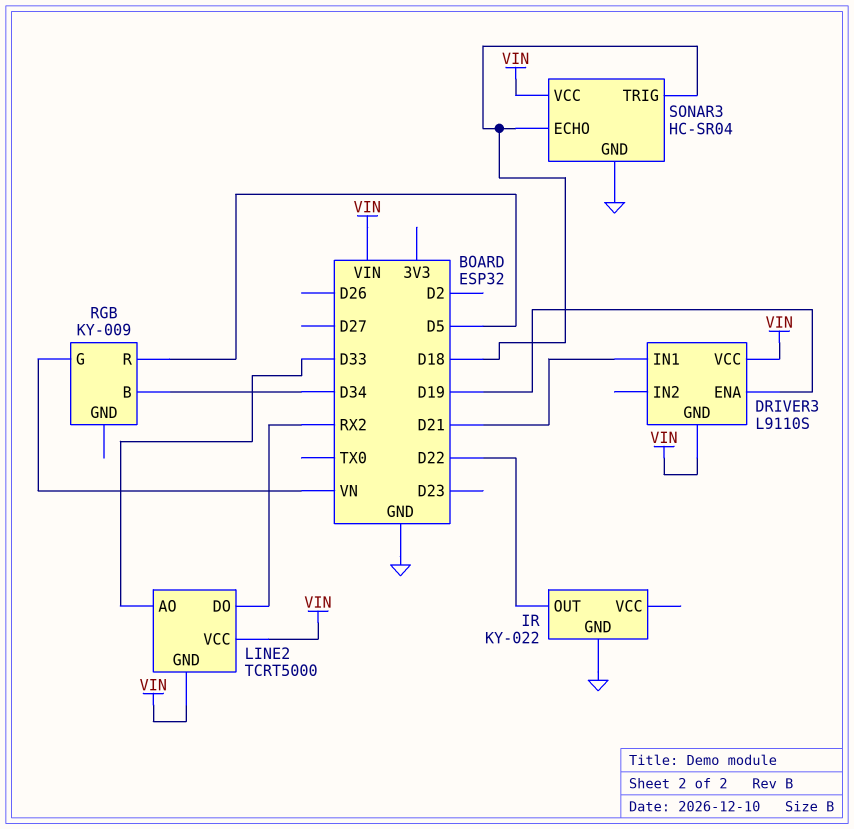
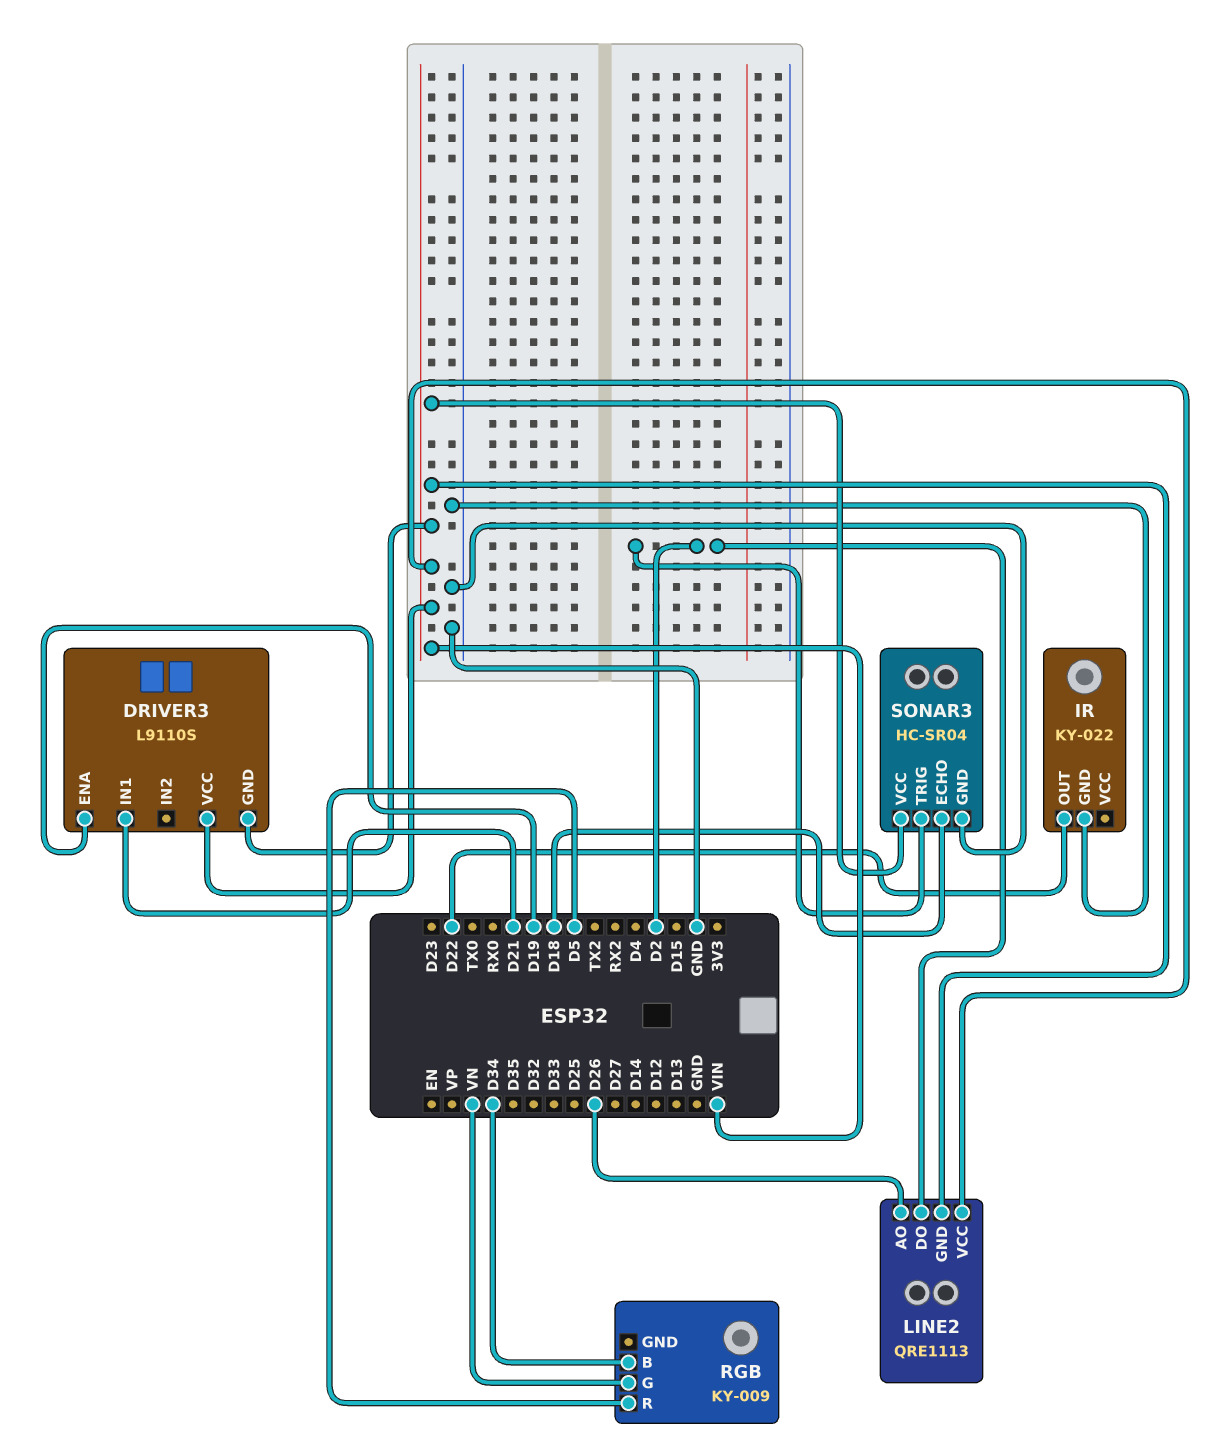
LINE2: TCRT5000 -> QRE1113
LINE2 pin AO: D33 -> D26
LINE2 pin DO: RX2 -> D2
SONAR3 pin TRIG: D18 -> D2

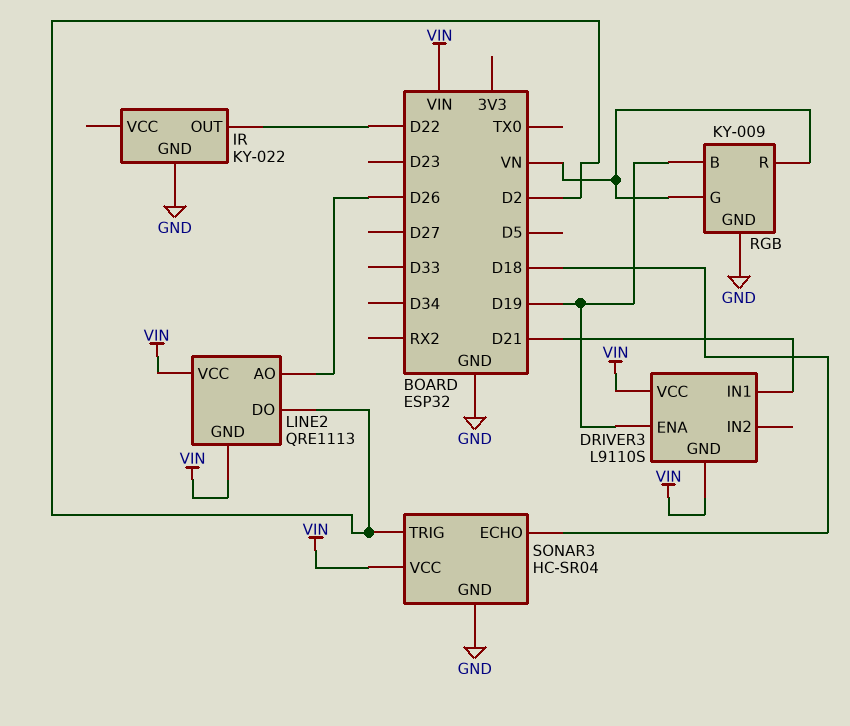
RGB pin B: D34 -> D19
RGB pin GND: none -> GND
RGB pin R: D5 -> VN

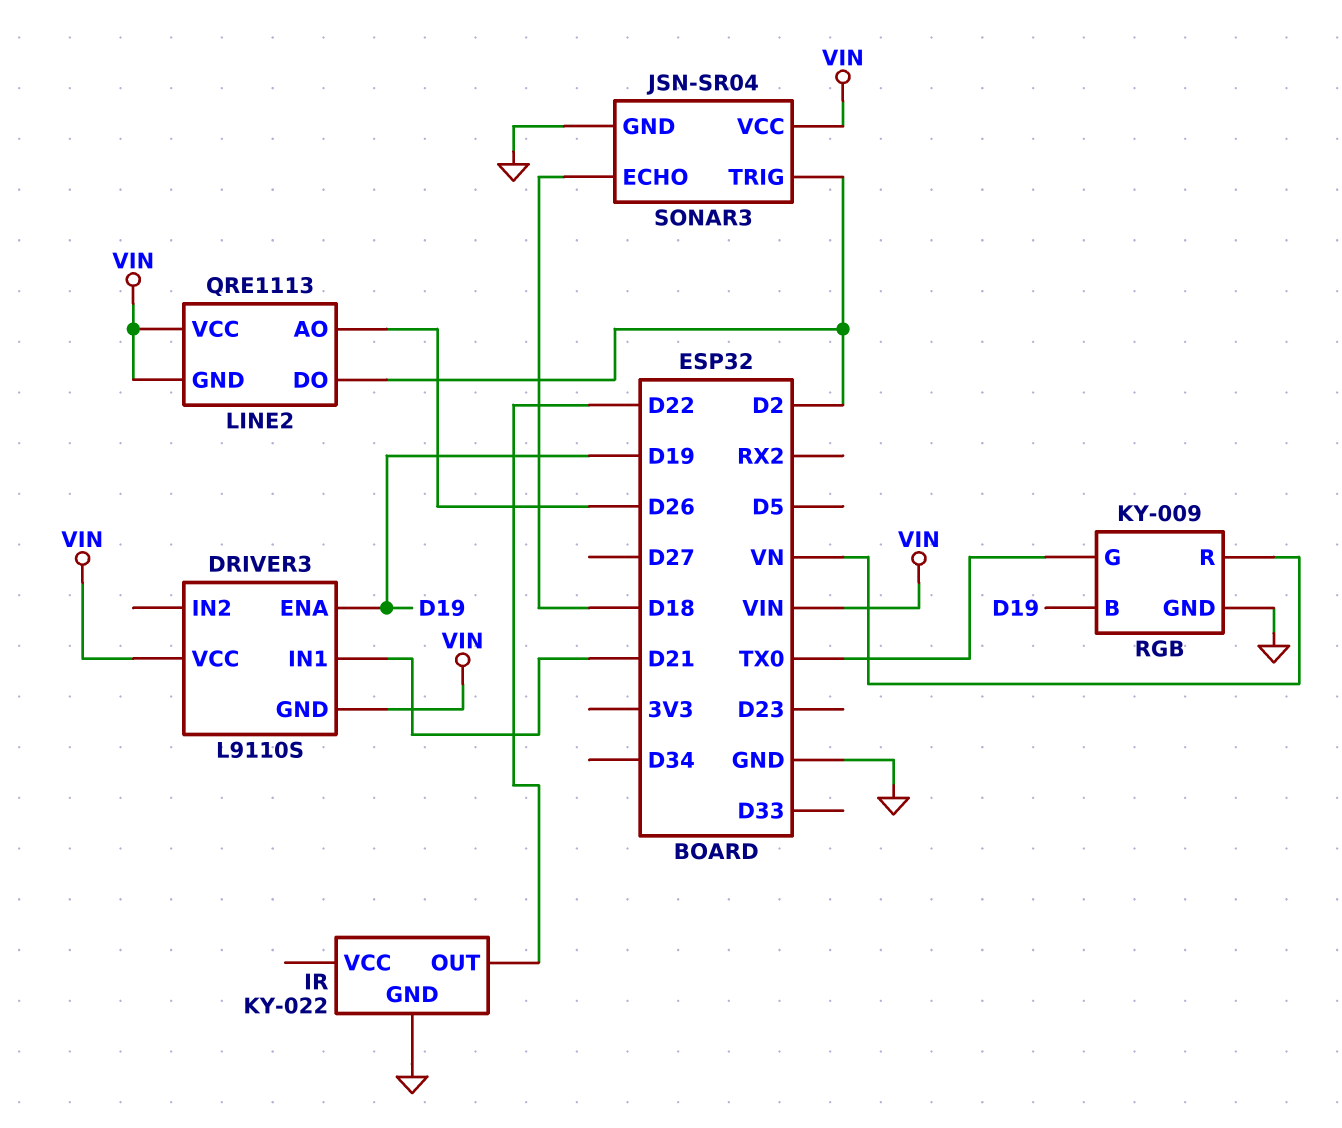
RGB pin G: VN -> TX0
SONAR3: HC-SR04 -> JSN-SR04

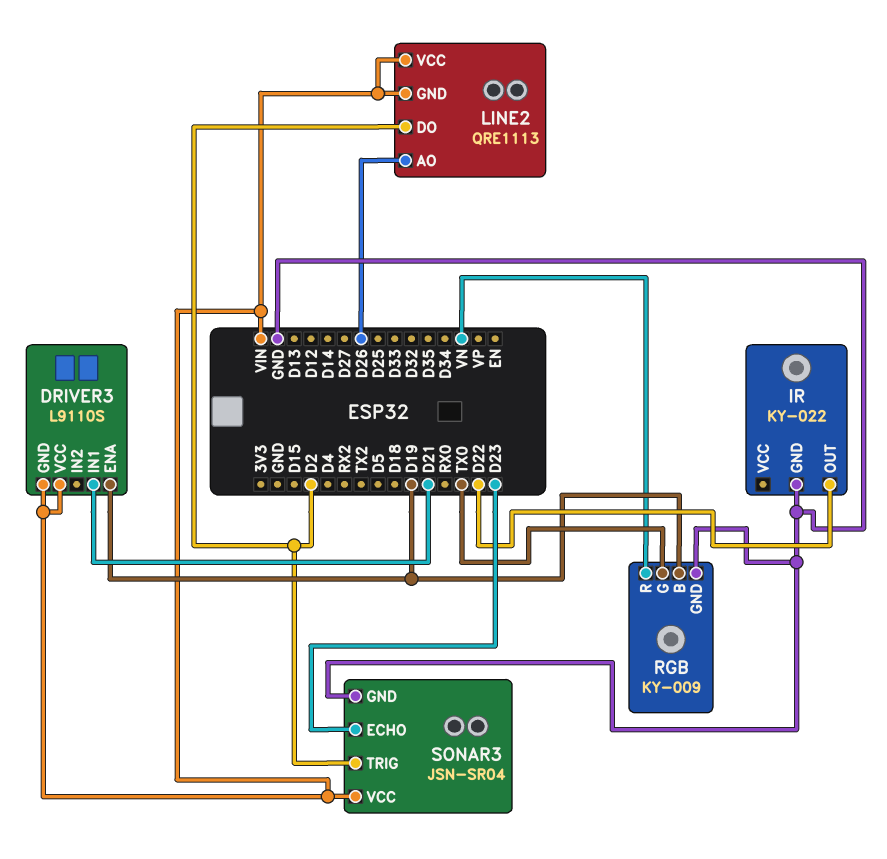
SONAR3 pin ECHO: D18 -> D23

